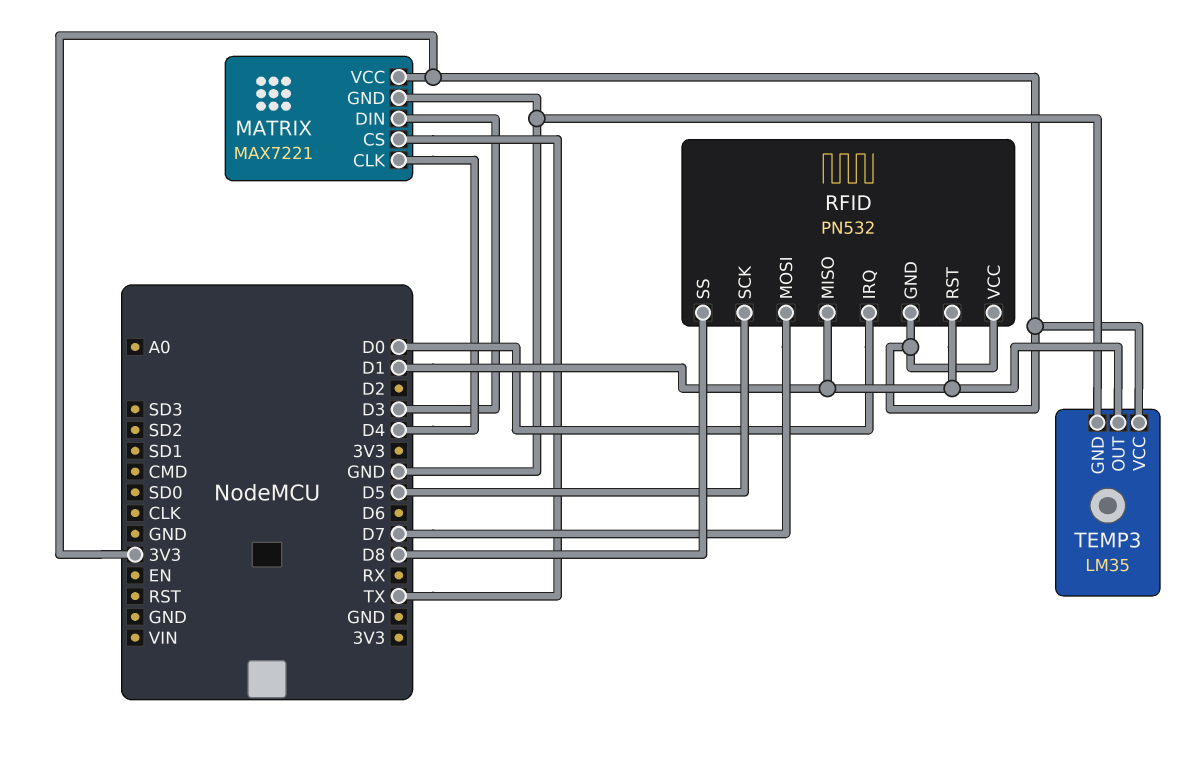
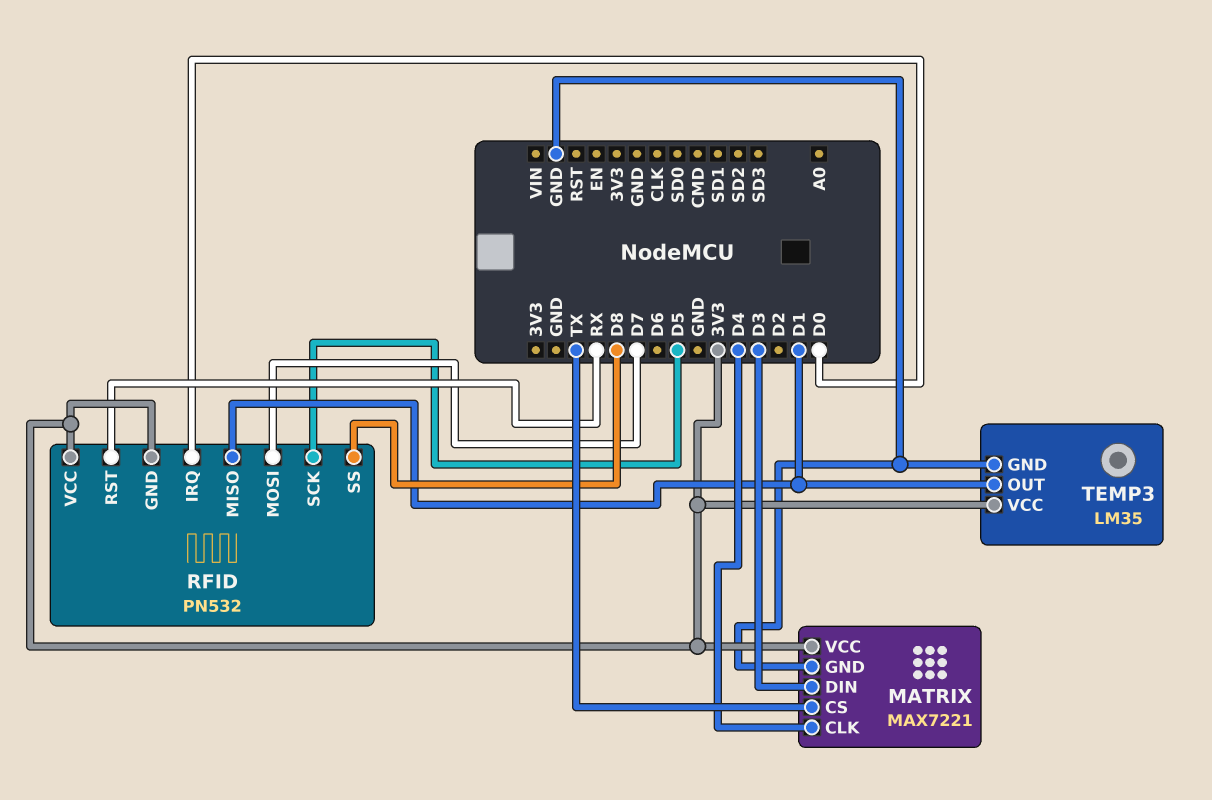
RFID pin RST: D1 -> RX

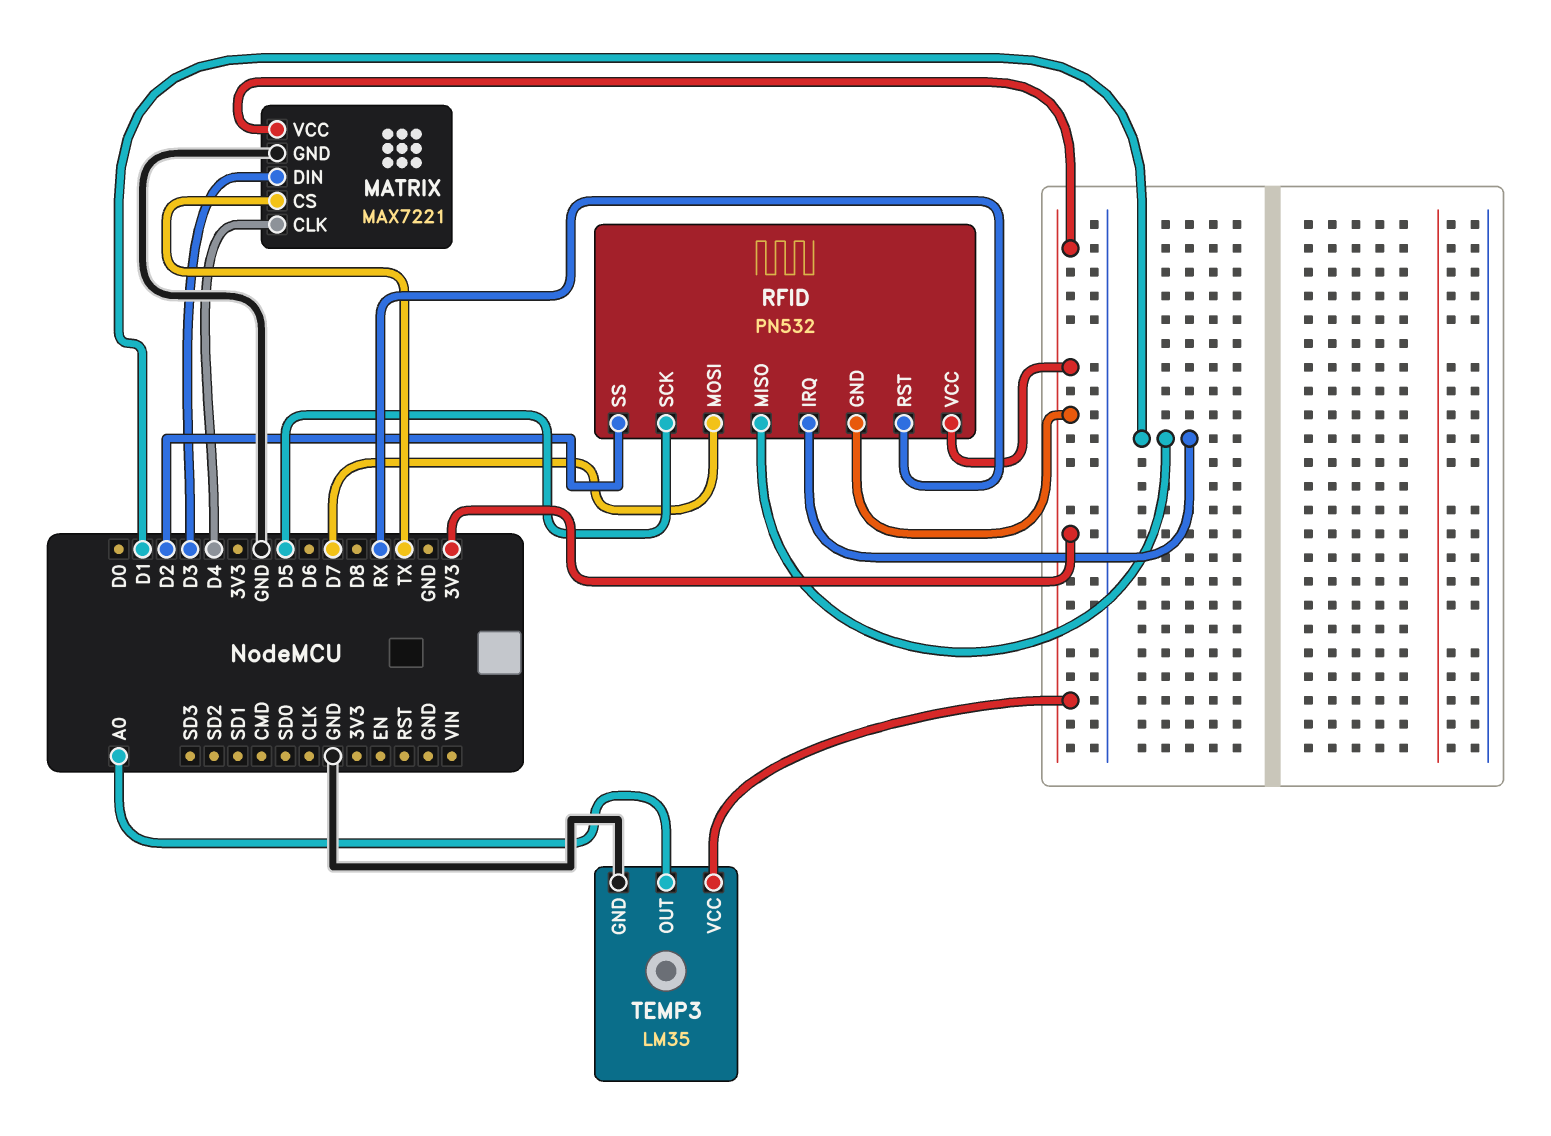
RFID pin IRQ: D0 -> D1
RFID pin SS: D8 -> D2
TEMP3 pin OUT: D1 -> A0

